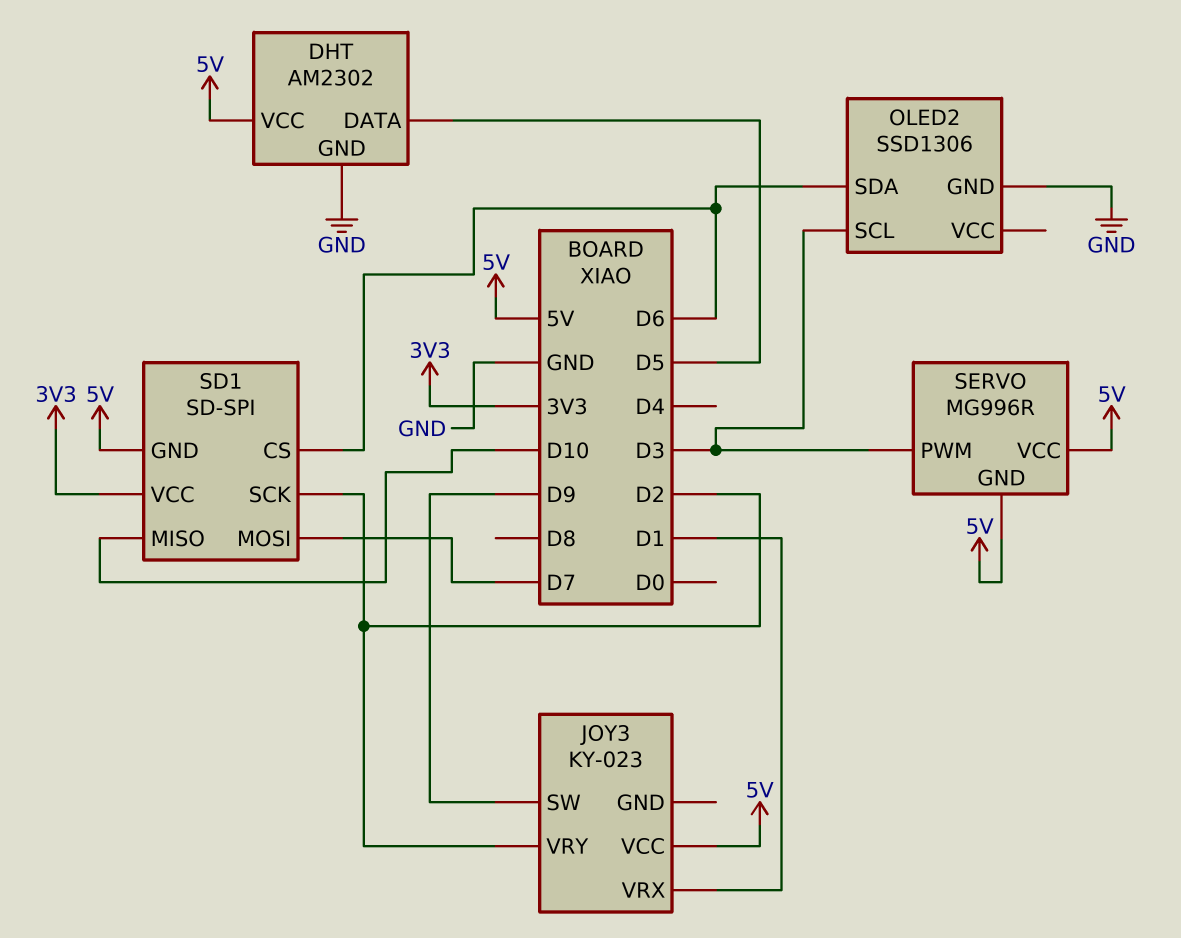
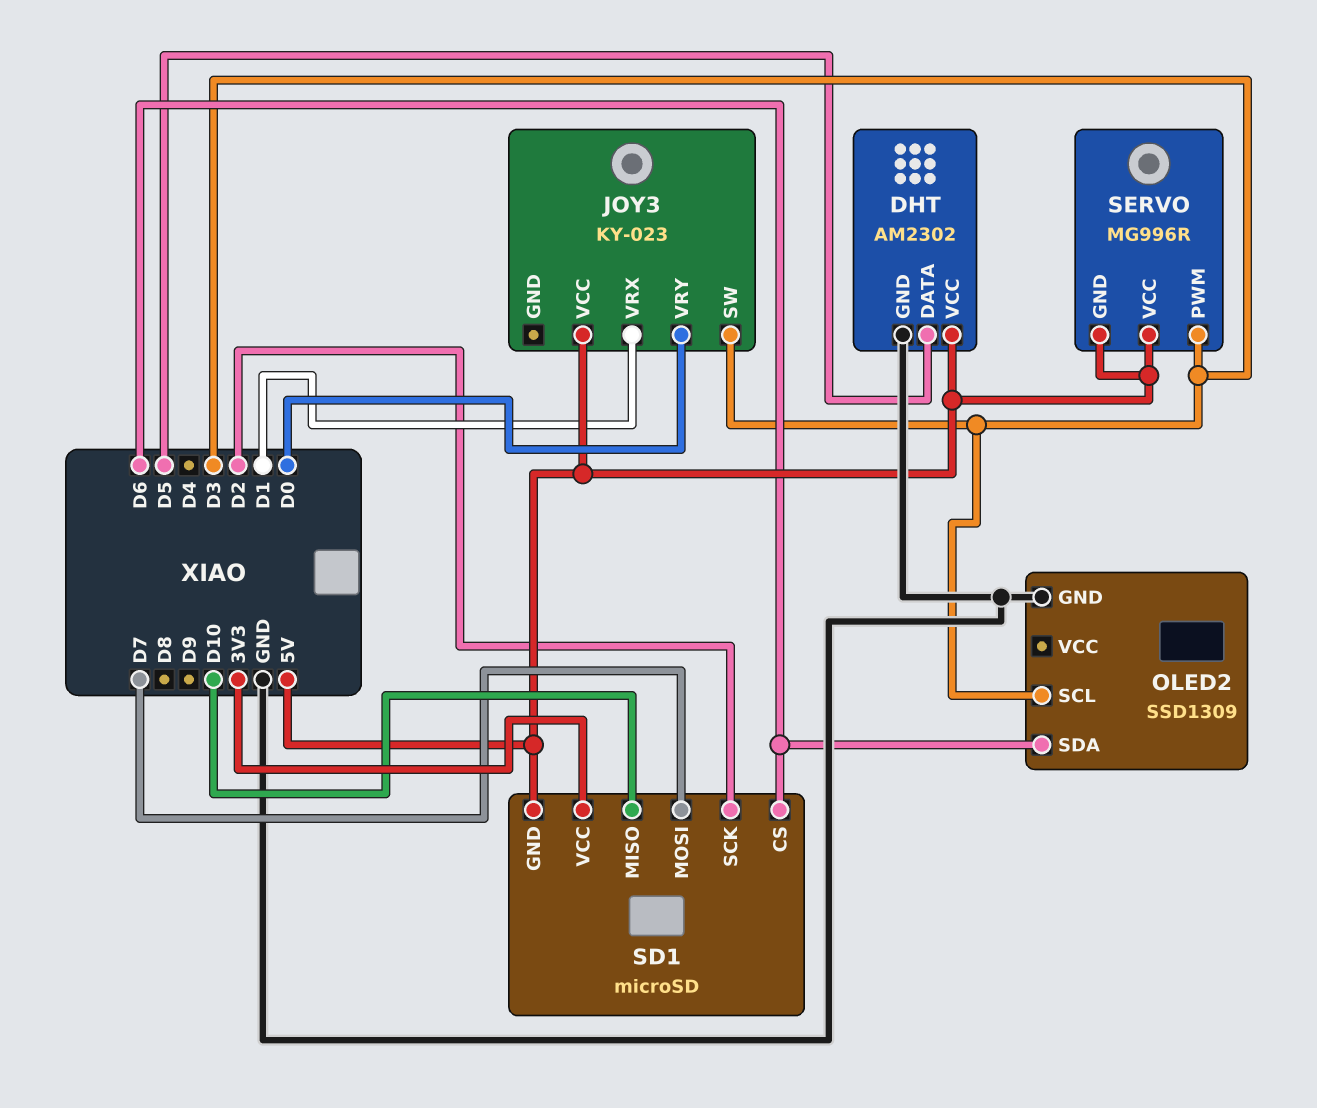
JOY3 pin SW: D9 -> D3
JOY3 pin VRY: D2 -> D0
OLED2: SSD1306 -> SSD1309
SD1: SD-SPI -> microSD

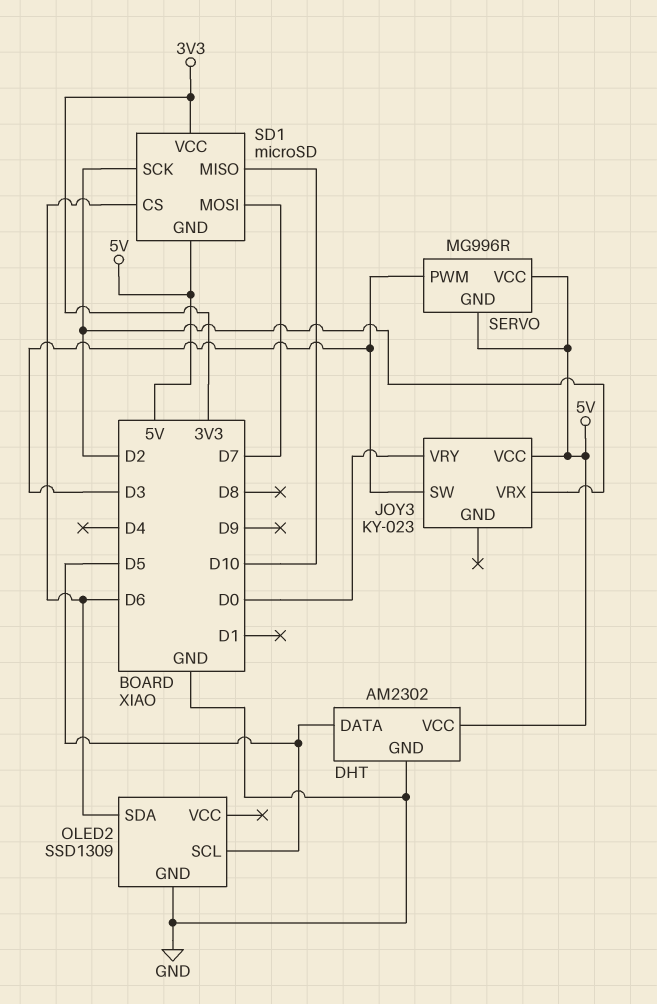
JOY3 pin VRX: D1 -> D2
OLED2 pin SCL: D3 -> D5

